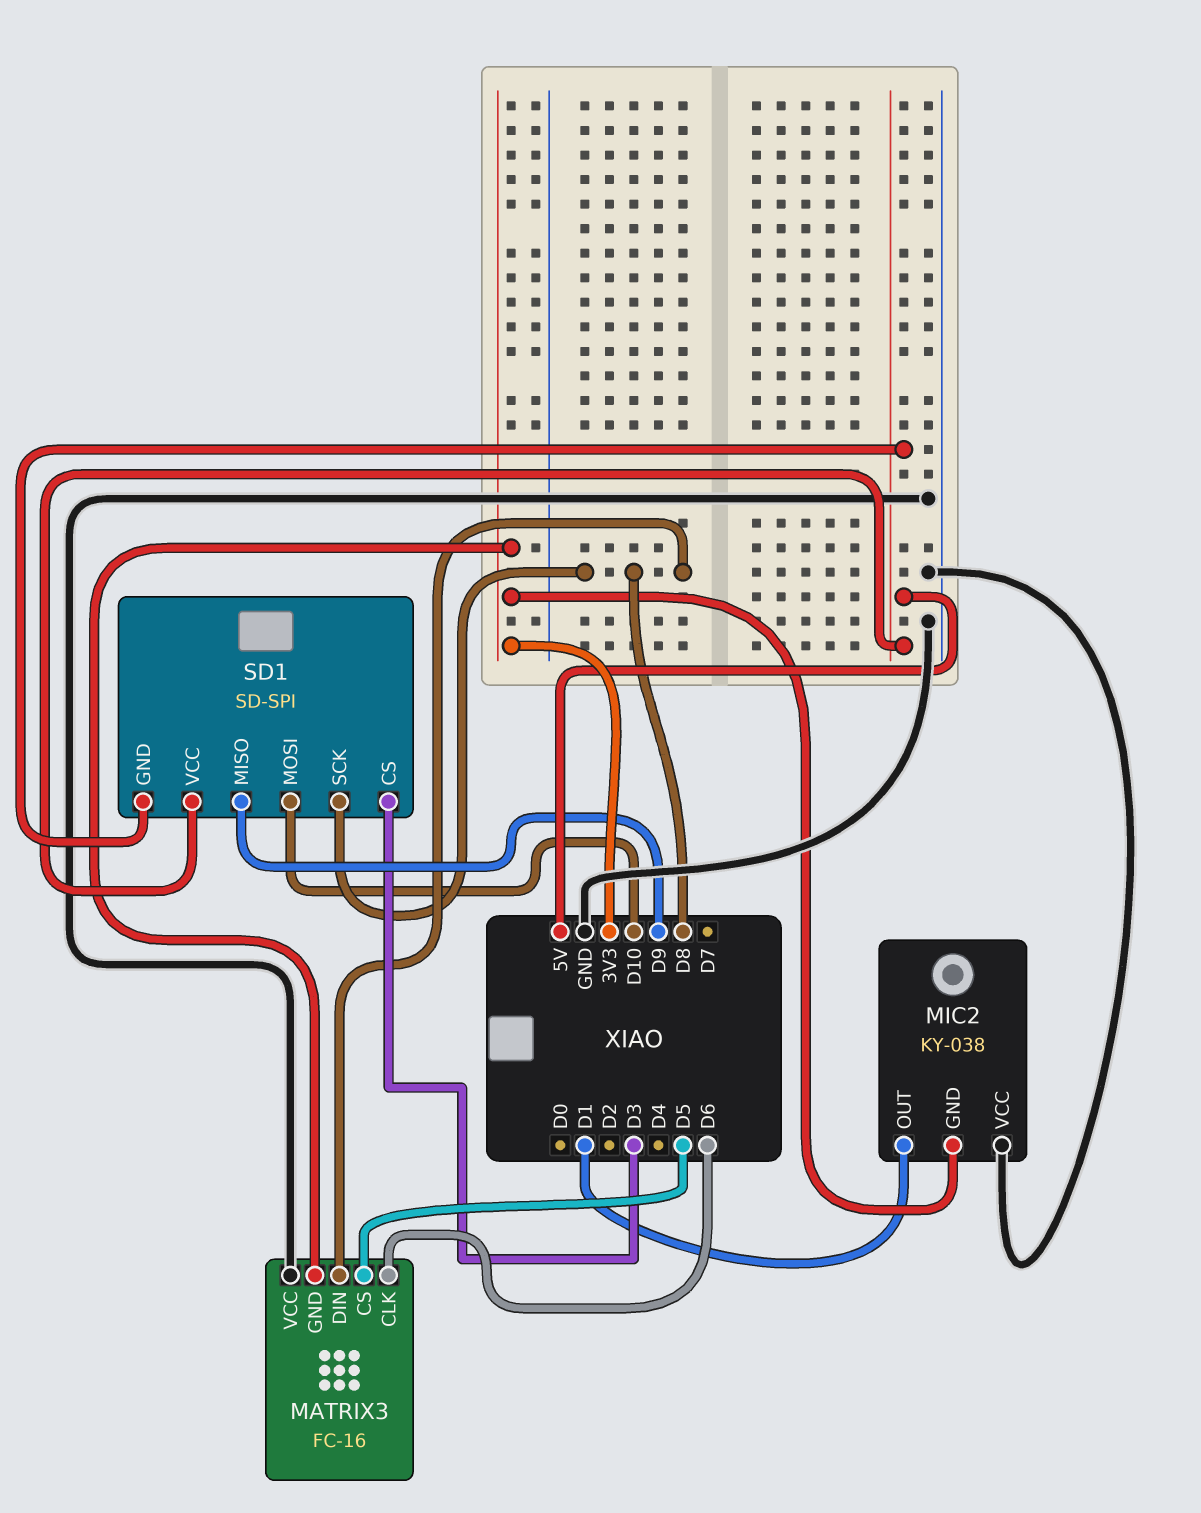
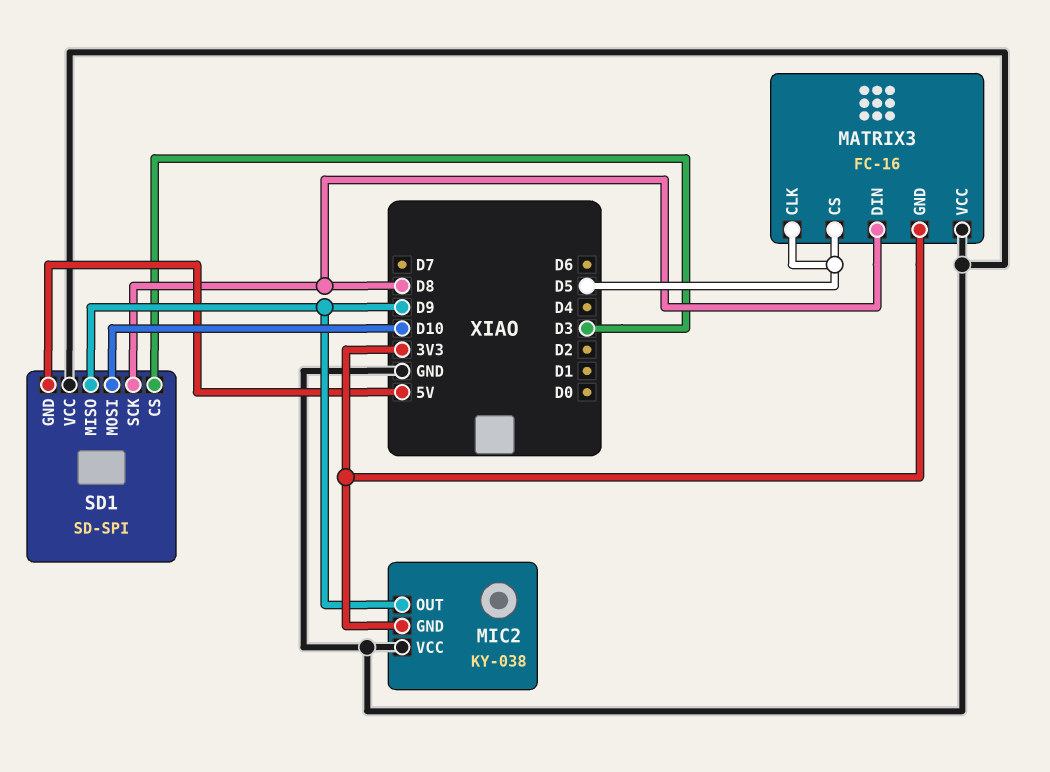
MATRIX3 pin CLK: D6 -> D5
MIC2 pin OUT: D1 -> D9
SD1 pin VCC: 5V -> GND

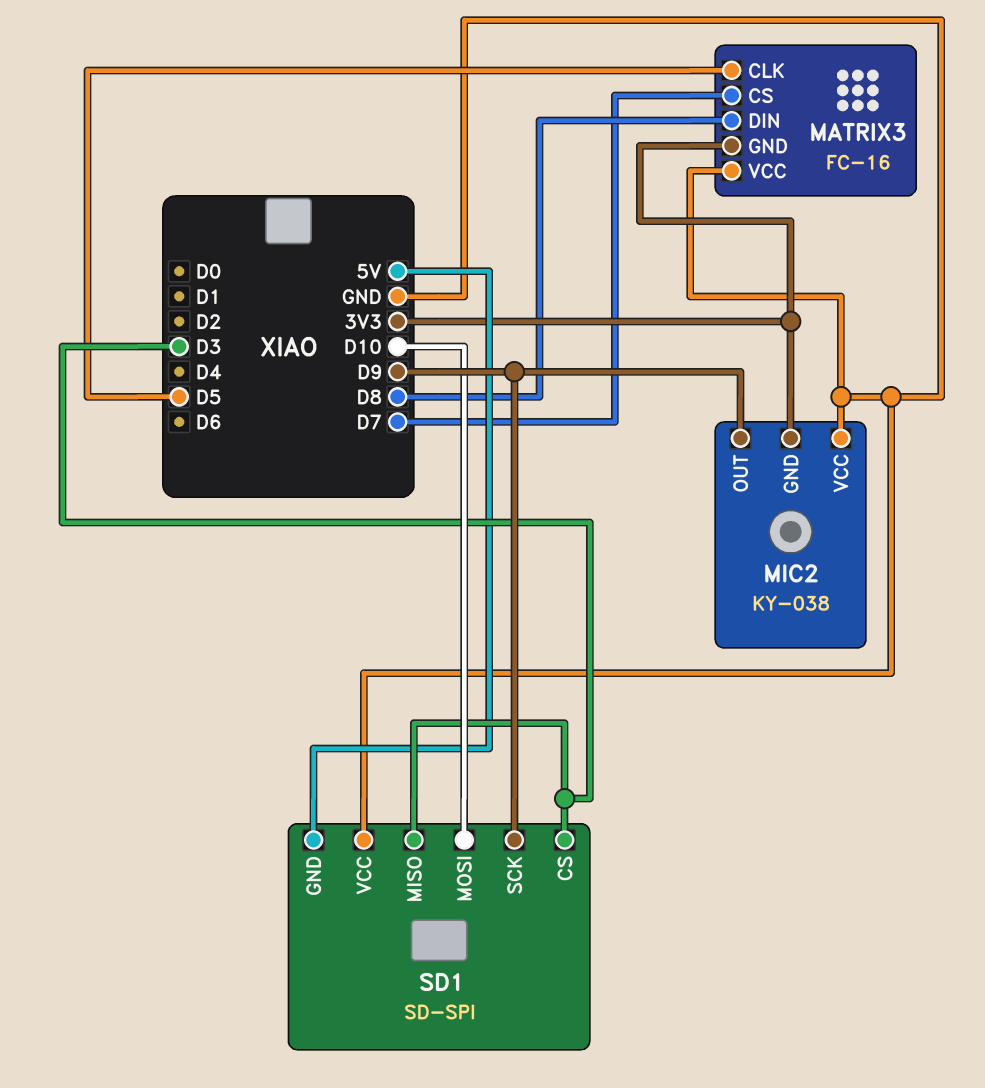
MATRIX3 pin CS: D5 -> D7
SD1 pin MISO: D9 -> D3
SD1 pin SCK: D8 -> D9

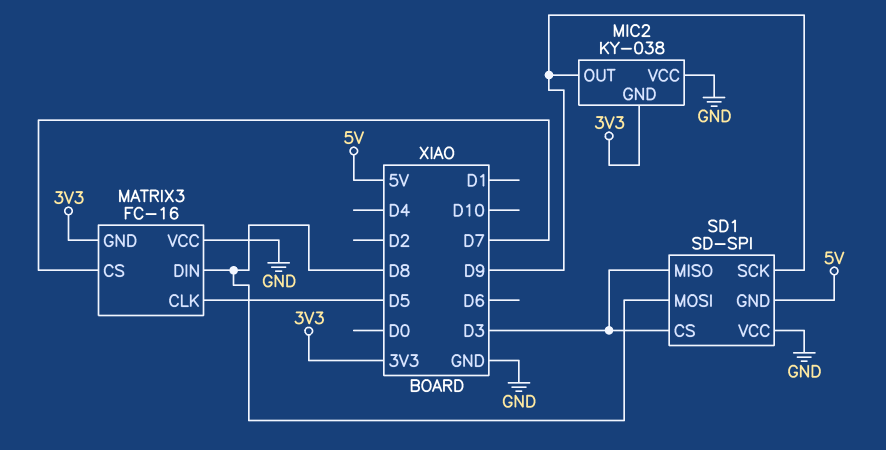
SD1 pin MOSI: D10 -> D8

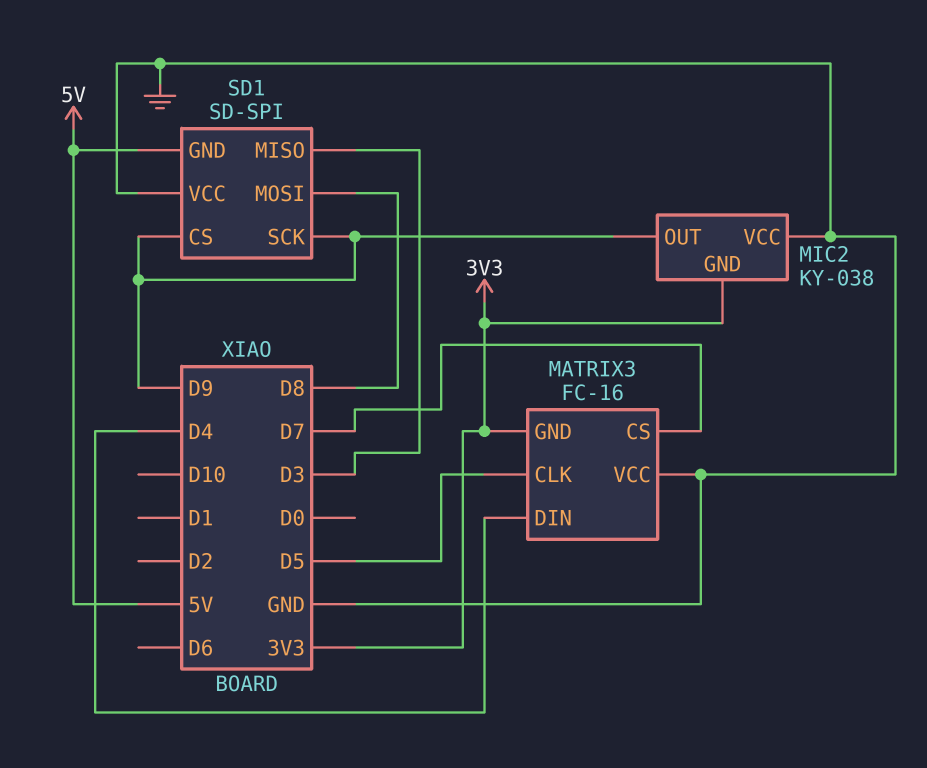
MATRIX3 pin DIN: D8 -> D4
SD1 pin CS: D3 -> D9

